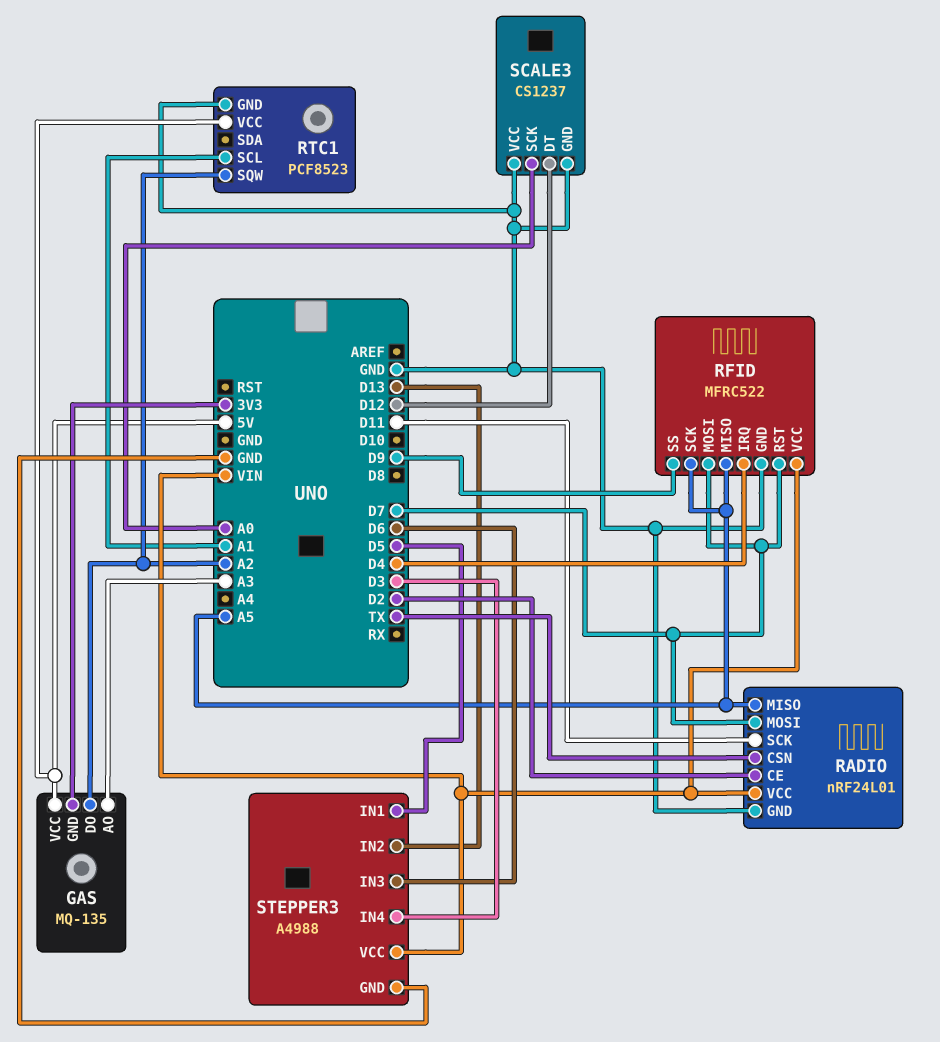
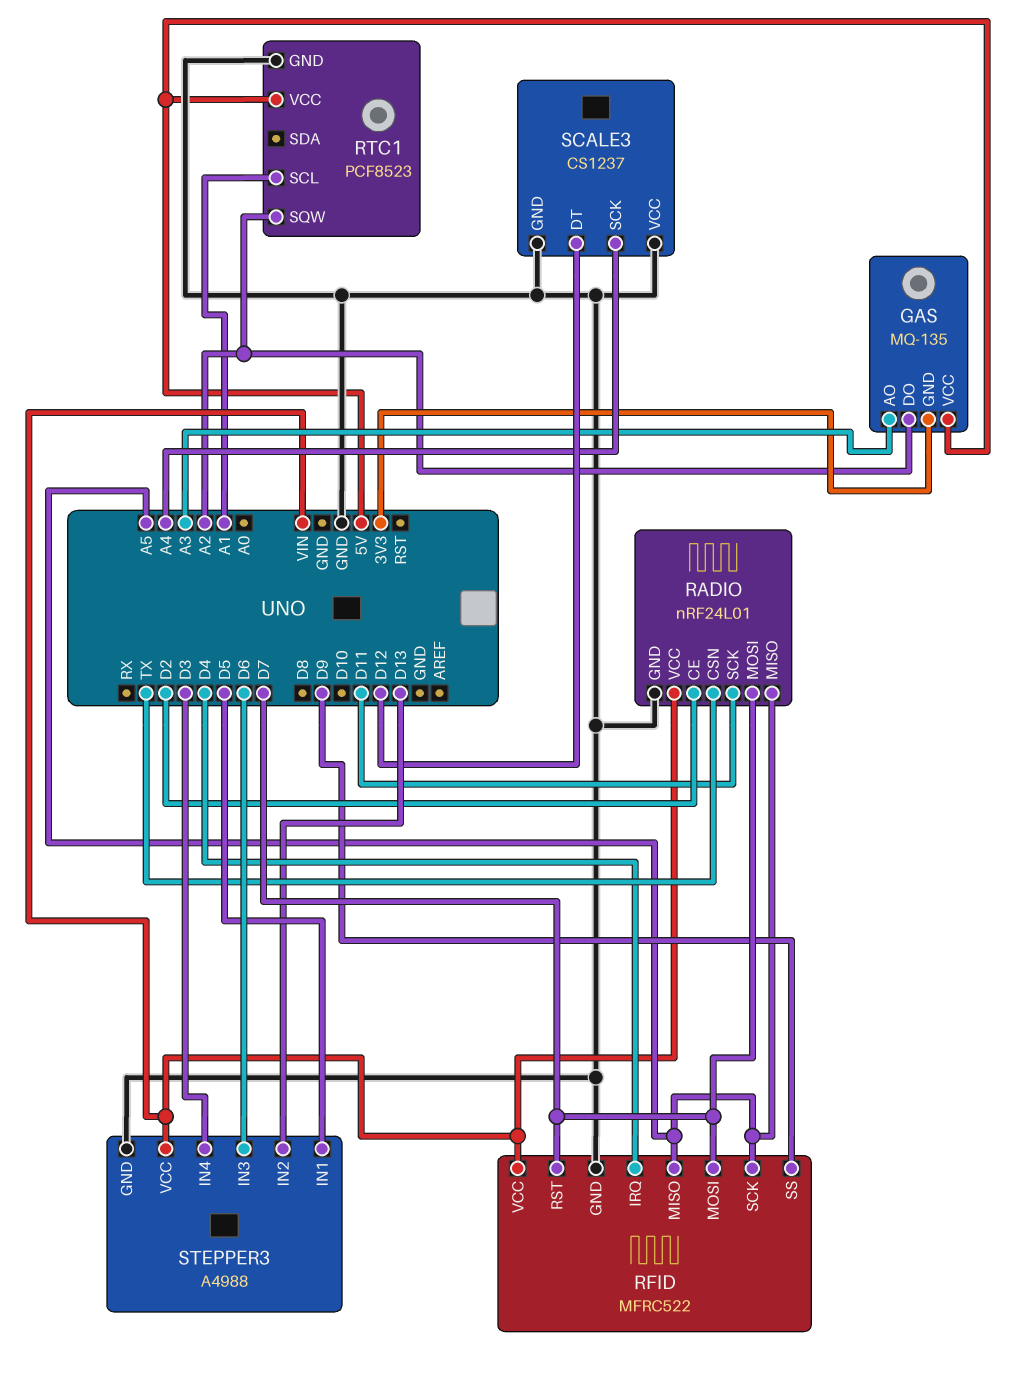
SCALE3 pin SCK: A0 -> A4

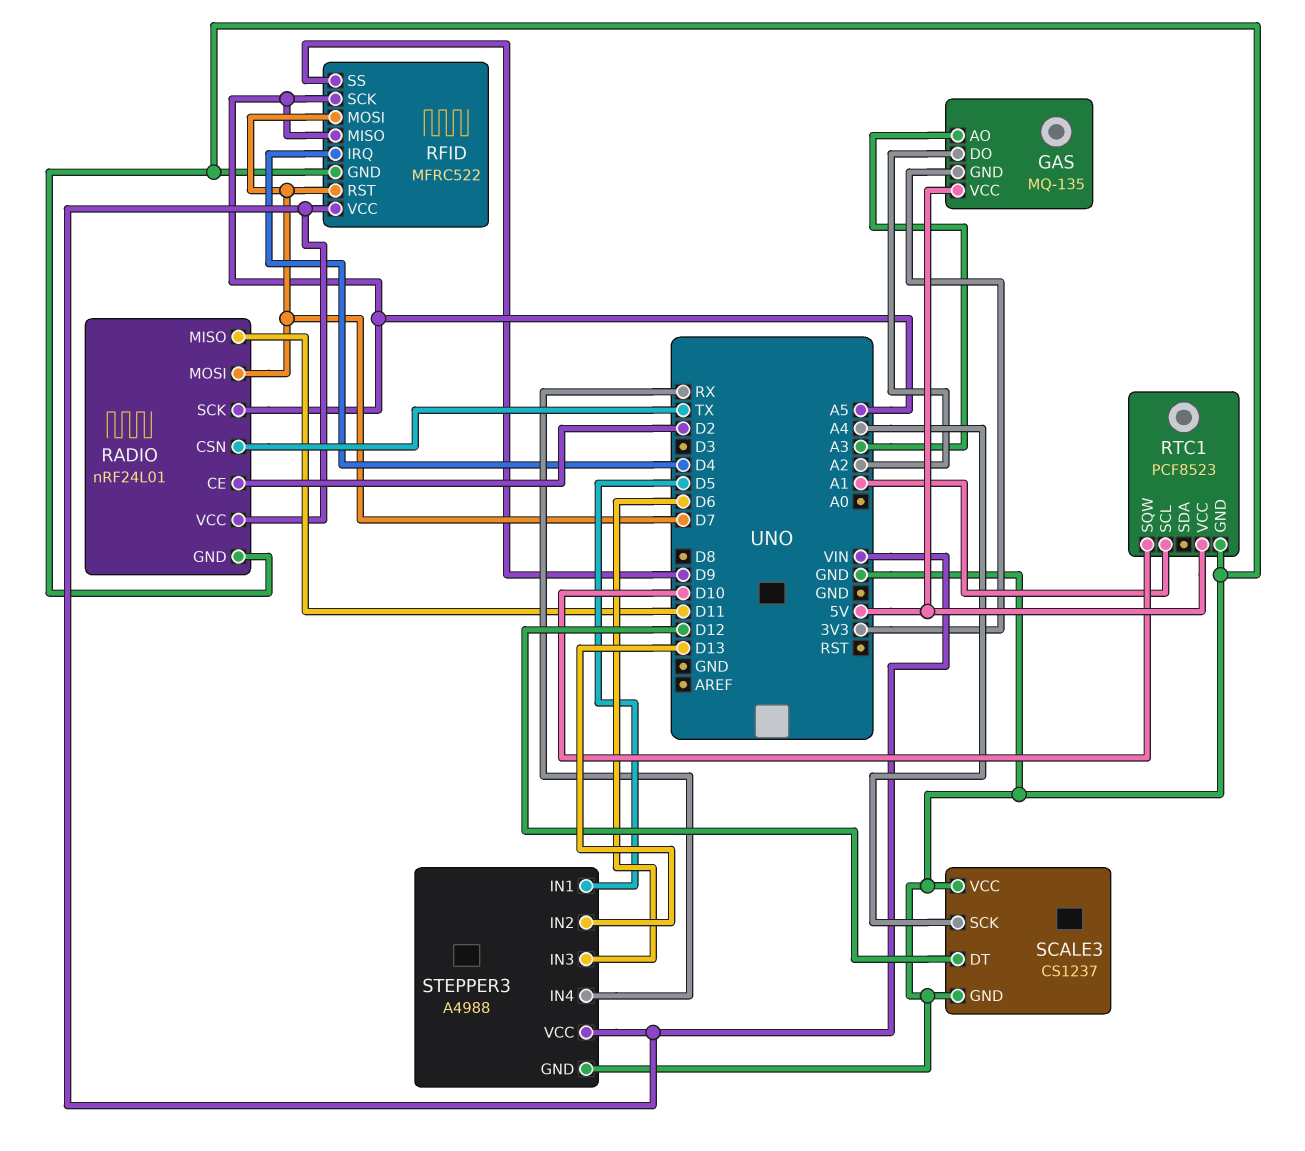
RADIO pin MISO: A5 -> D11
RADIO pin SCK: D11 -> A5
RTC1 pin SQW: A2 -> D10
STEPPER3 pin IN4: D3 -> RX

